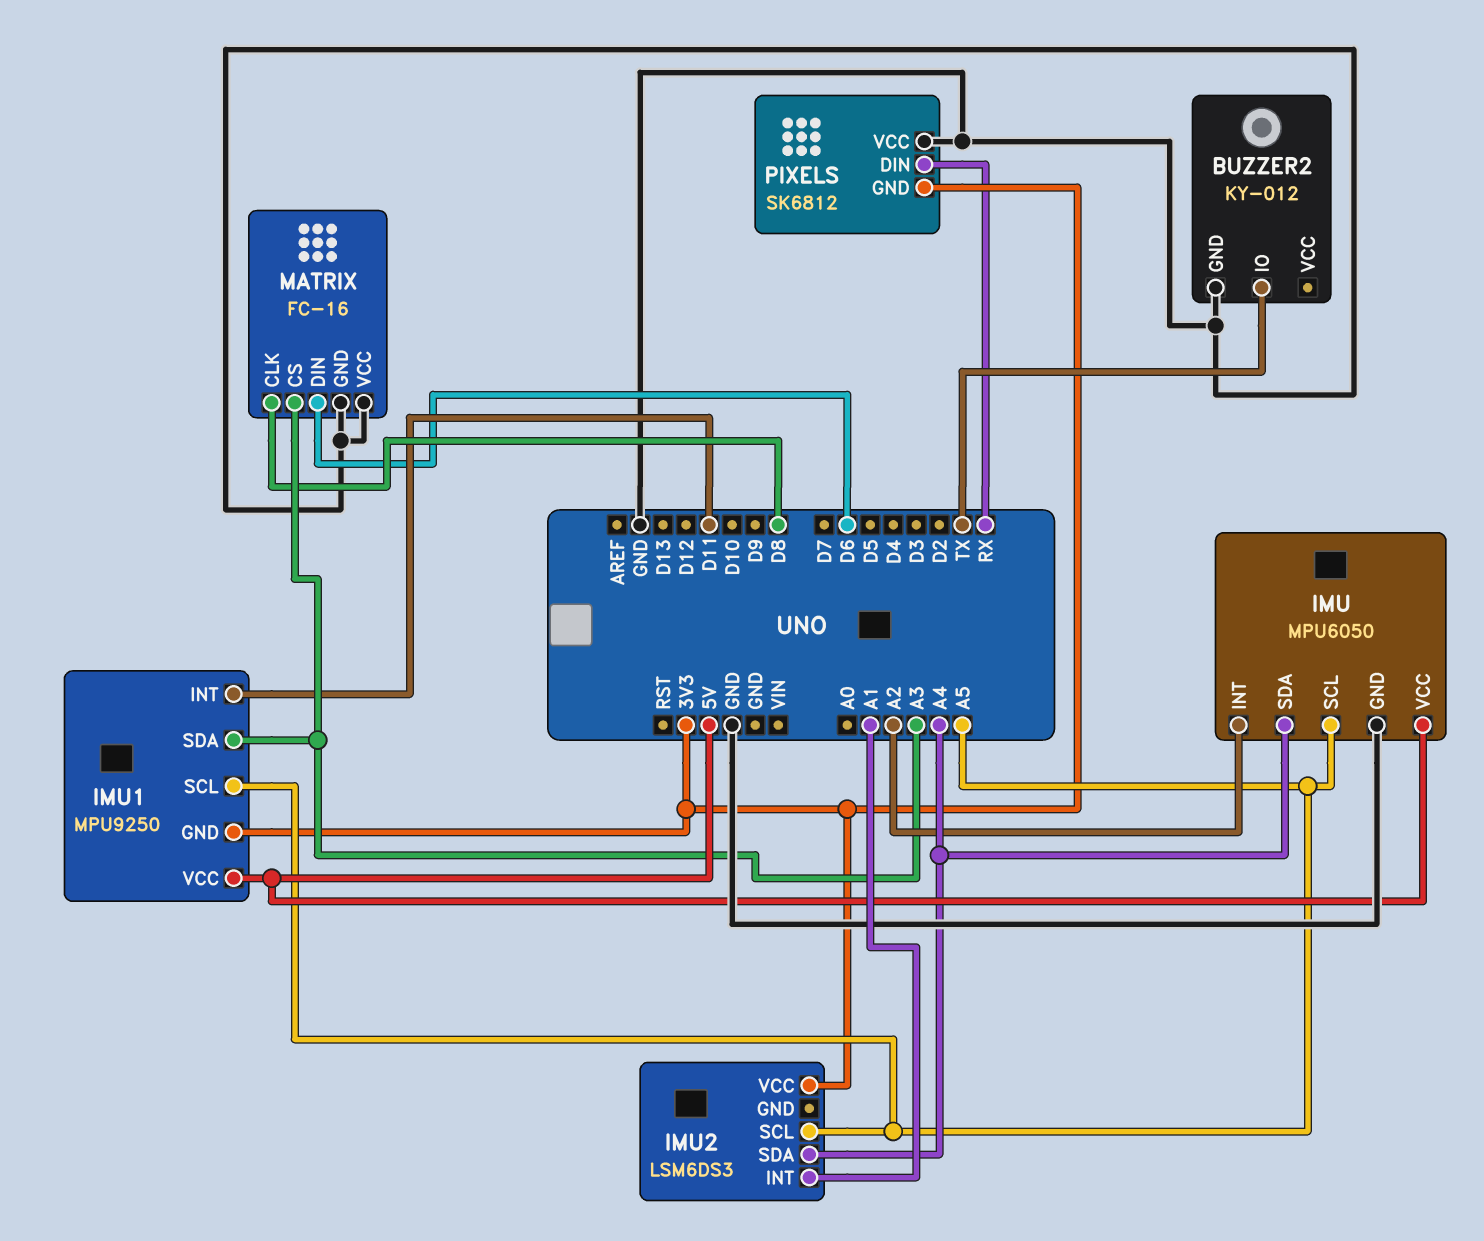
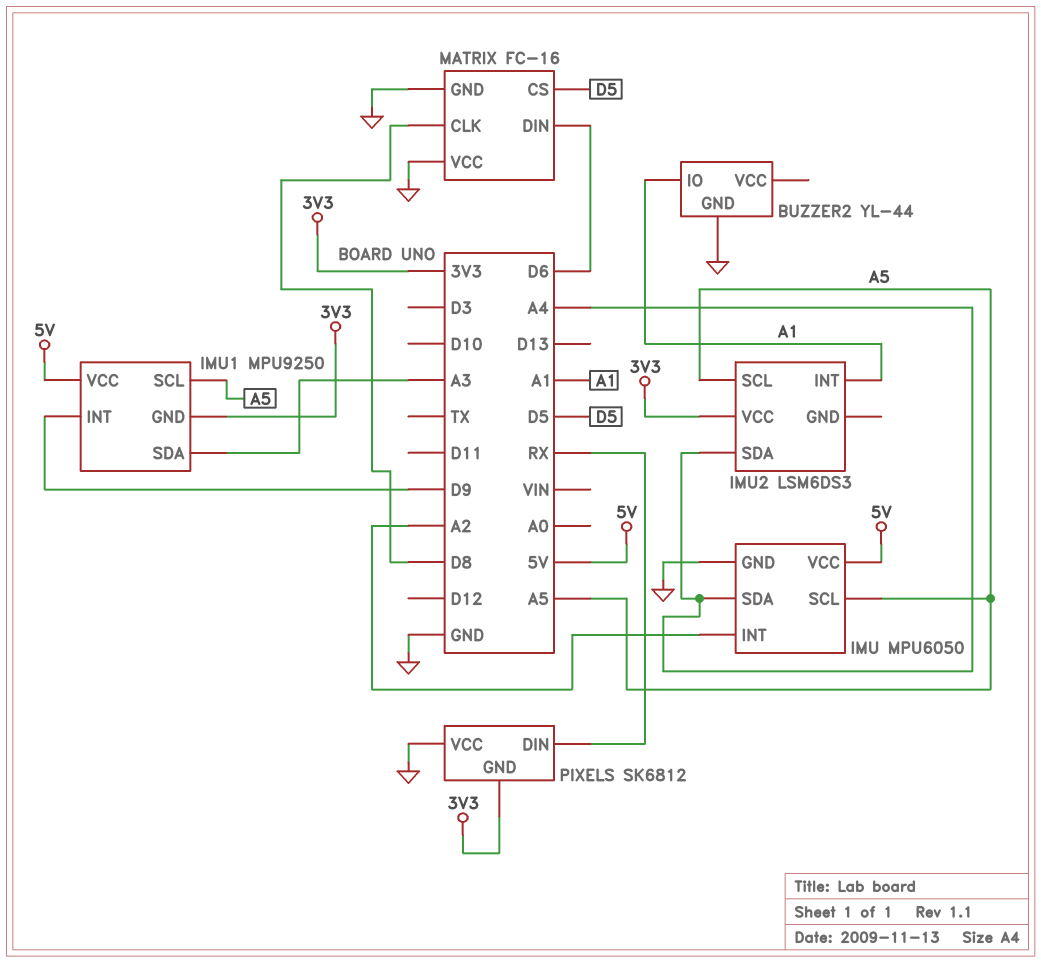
BUZZER2: KY-012 -> YL-44
BUZZER2 pin IO: TX -> A1
IMU1 pin INT: D11 -> D9
MATRIX pin CS: A3 -> D5

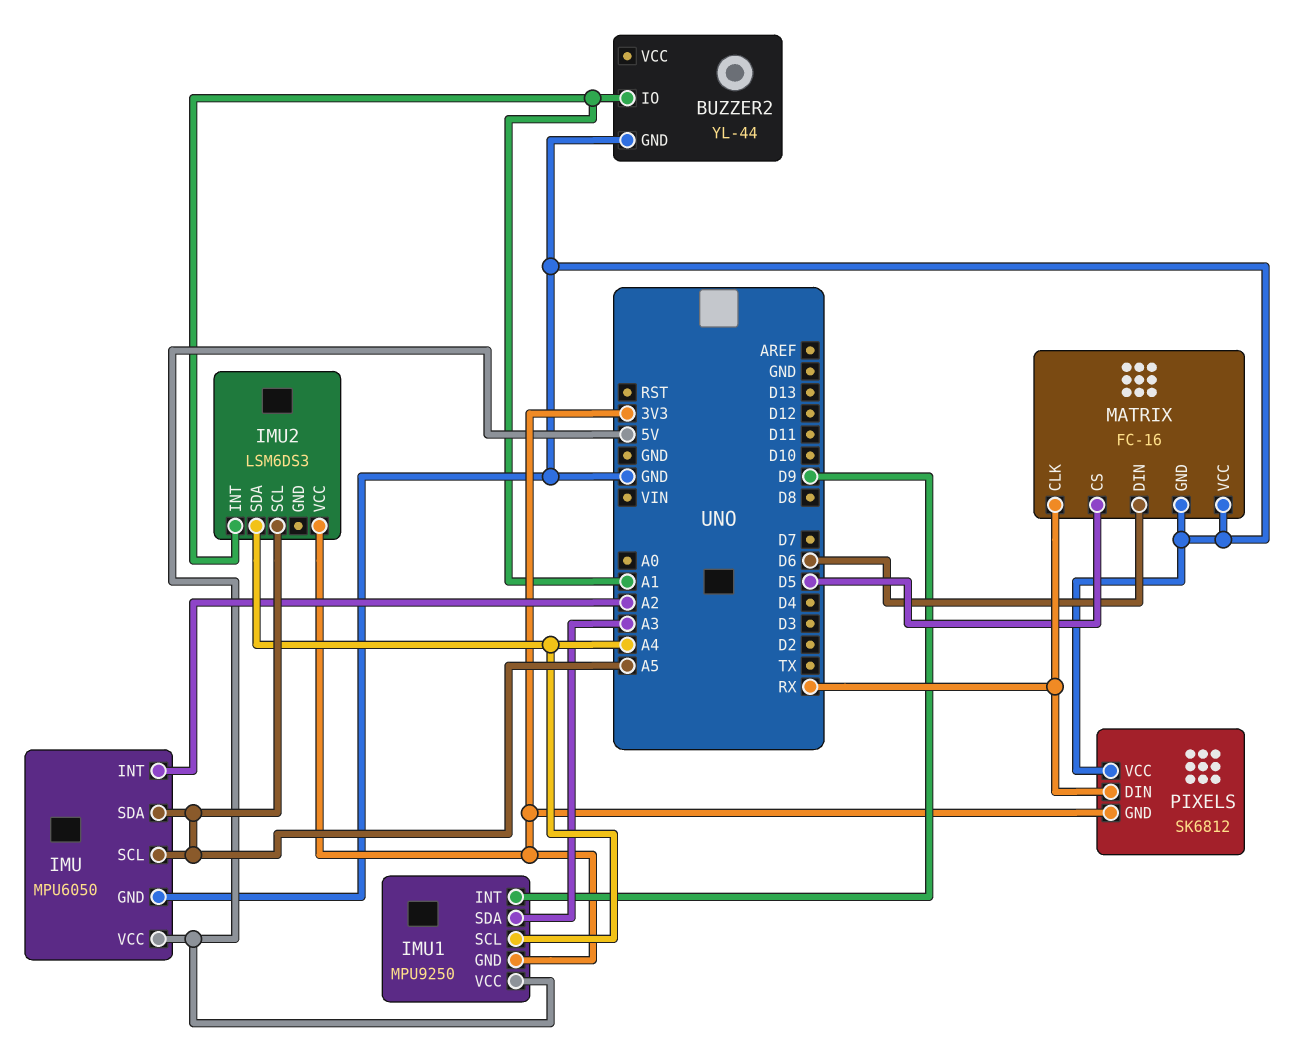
IMU pin SDA: A4 -> A5
IMU1 pin SCL: A5 -> A4
MATRIX pin CLK: D8 -> RX

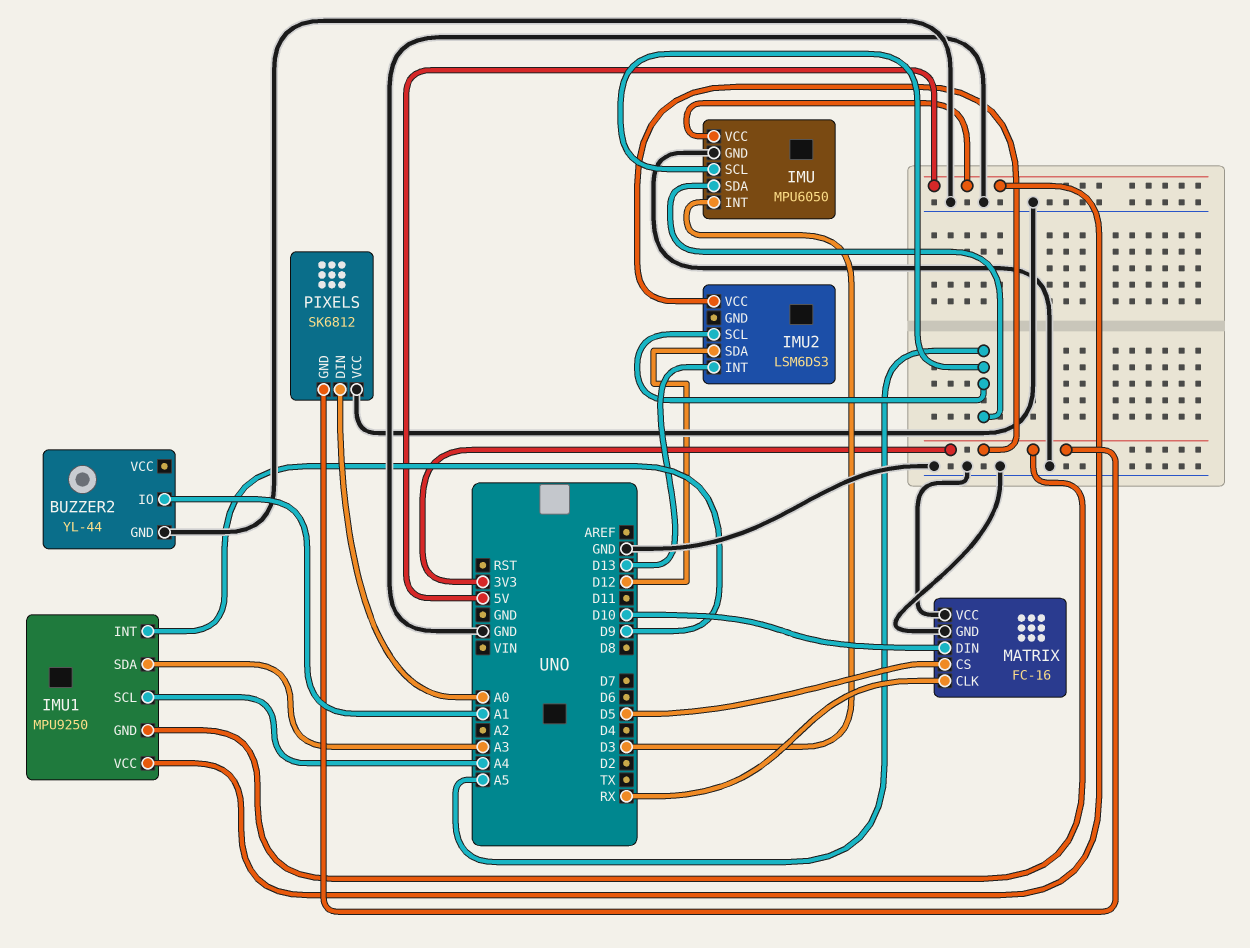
IMU pin INT: A2 -> D3
IMU2 pin INT: A1 -> D13
IMU2 pin SDA: A4 -> D12
MATRIX pin DIN: D6 -> D10
PIXELS pin DIN: RX -> A0

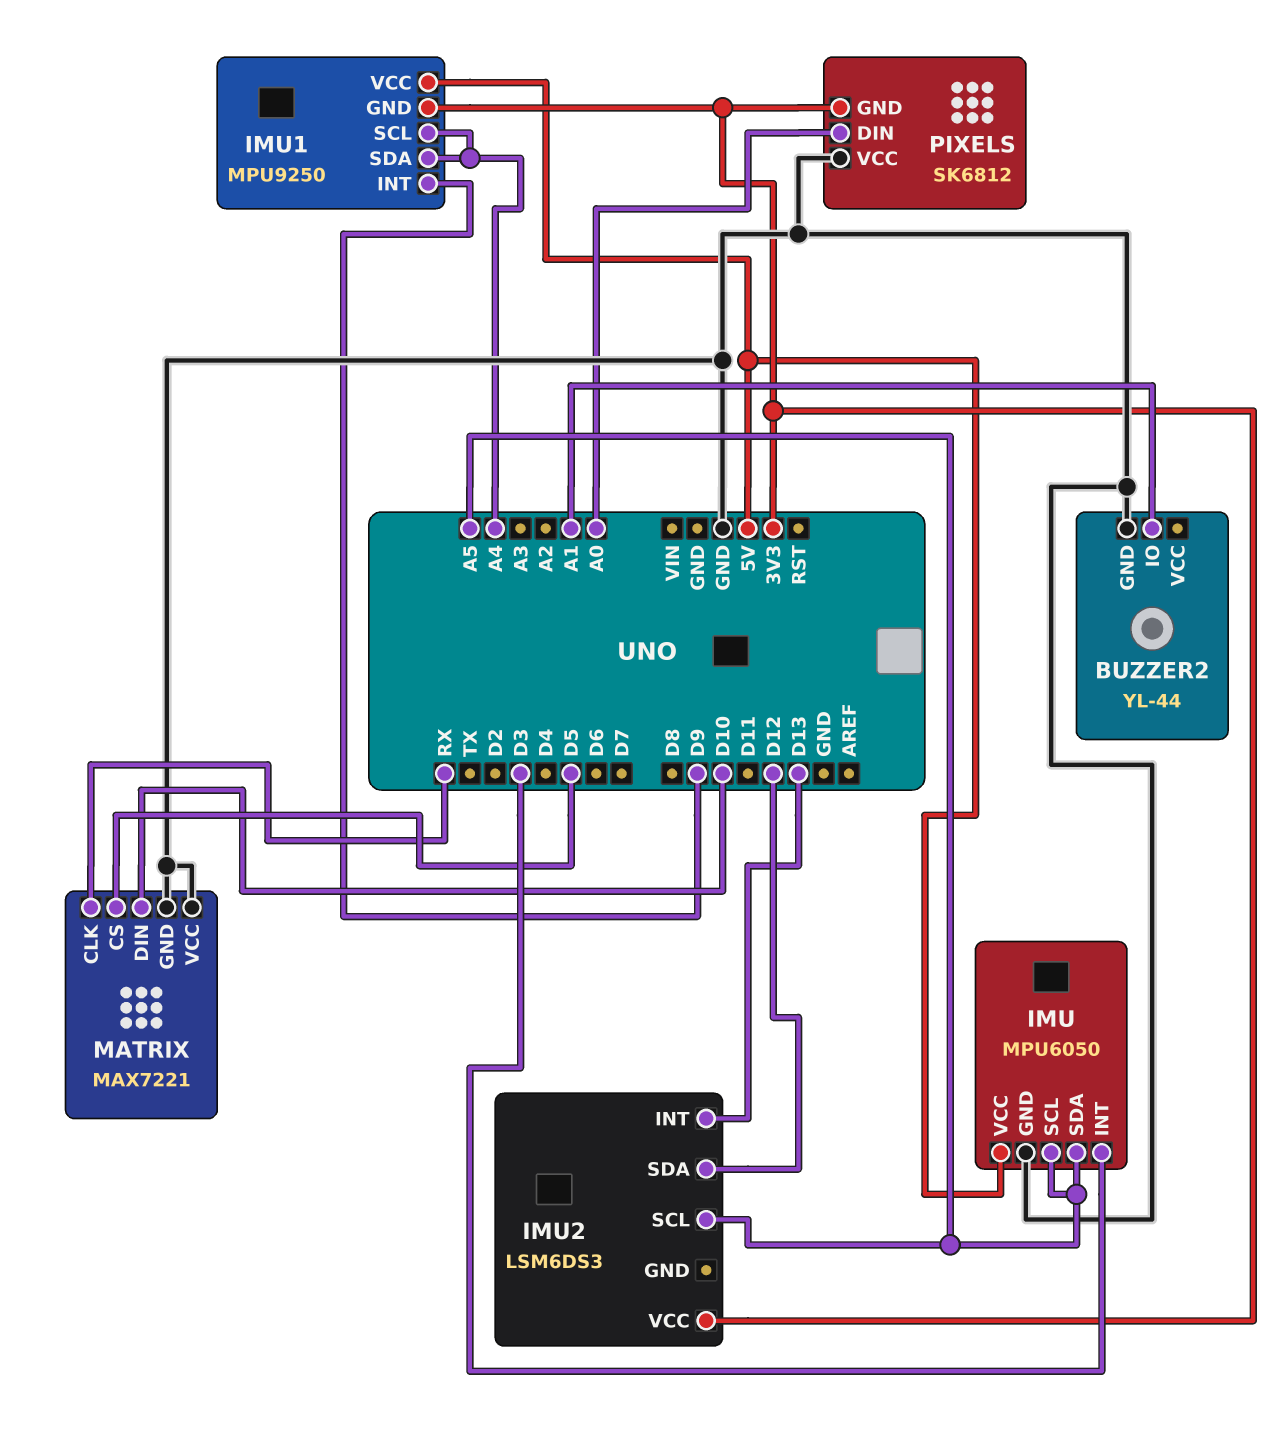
IMU1 pin SDA: A3 -> A4
MATRIX: FC-16 -> MAX7221

